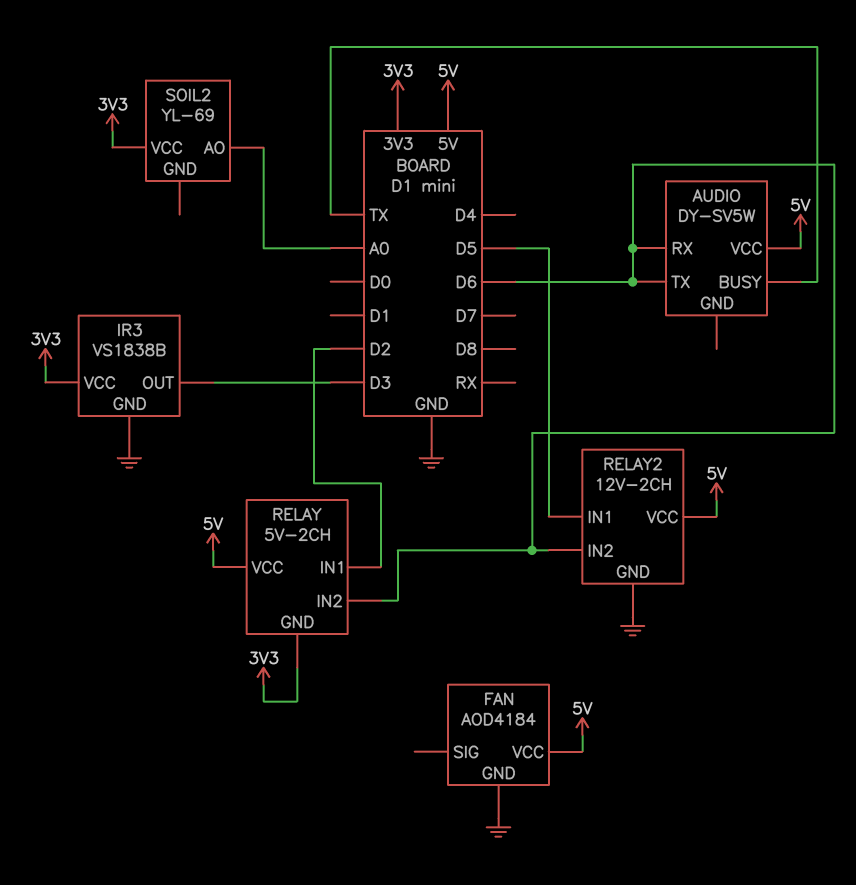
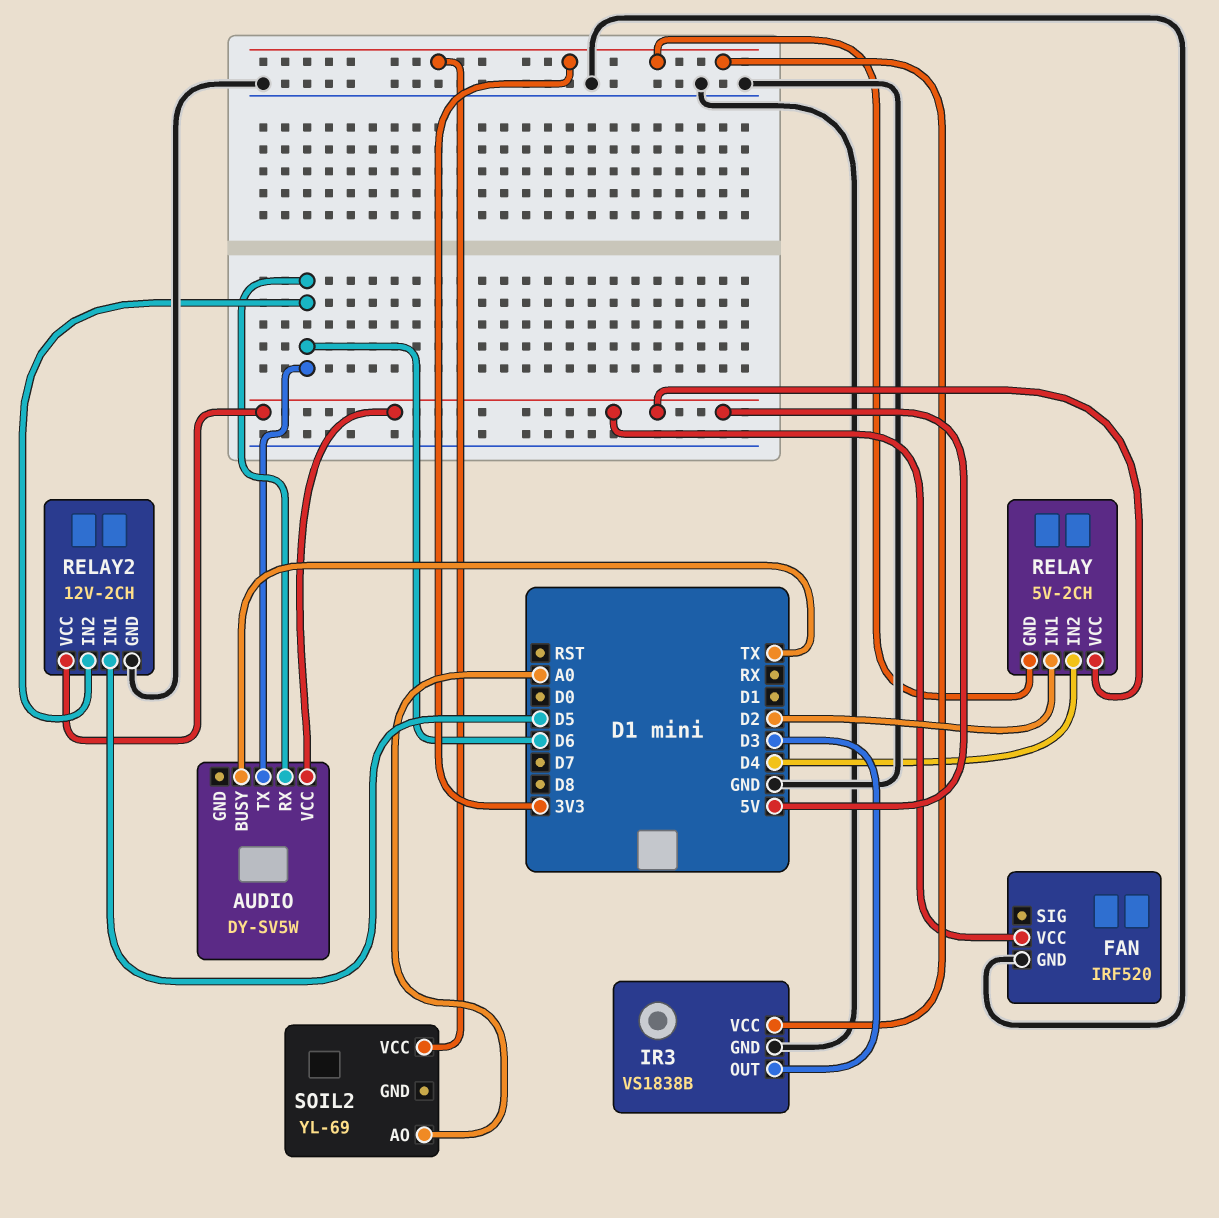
FAN: AOD4184 -> IRF520
RELAY pin IN2: D6 -> D4

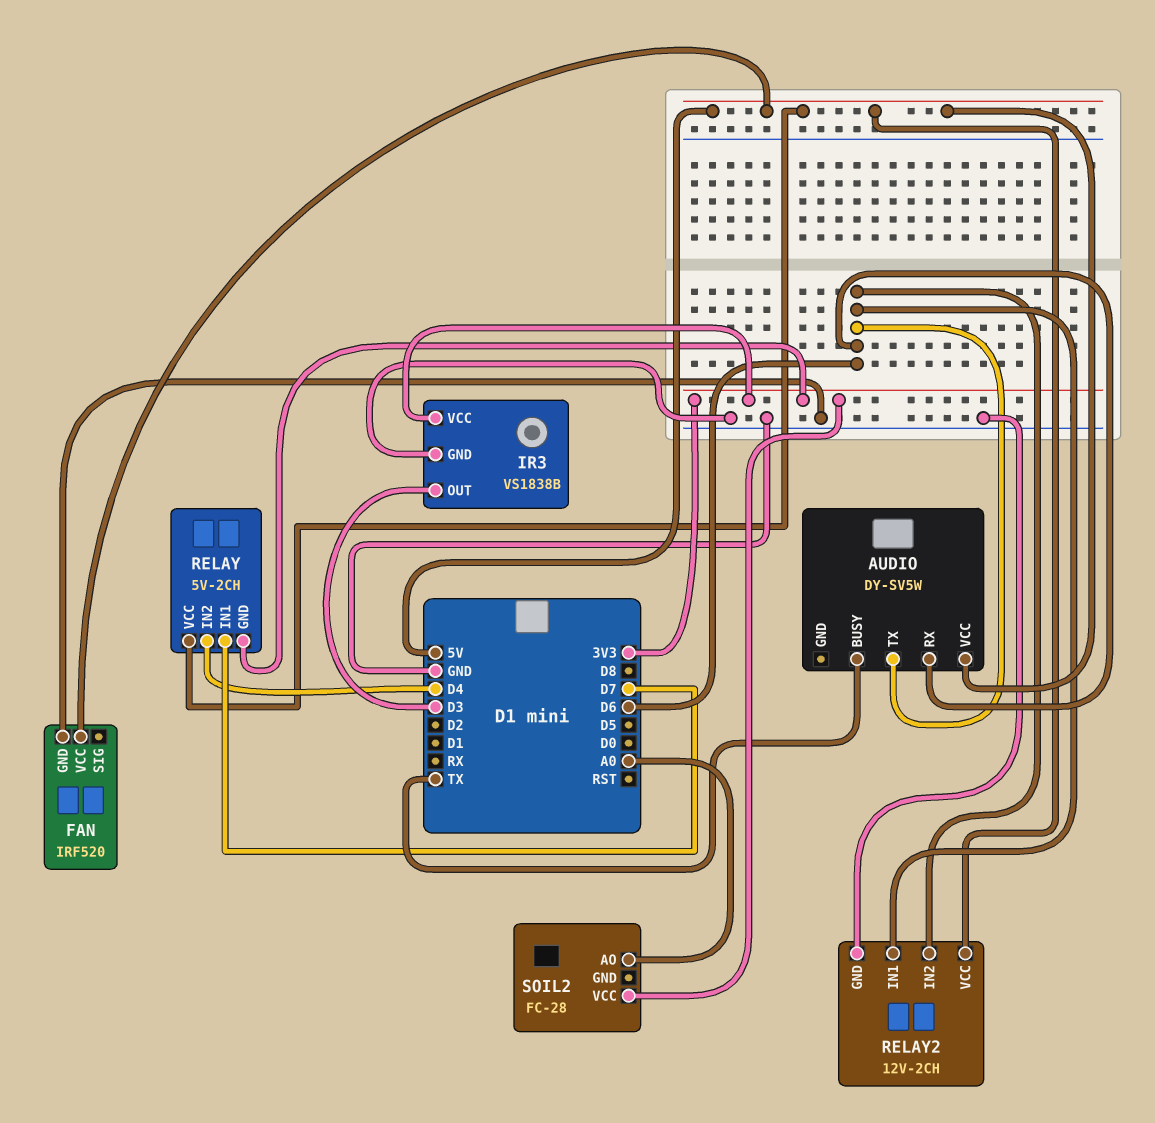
RELAY pin IN1: D2 -> D7
RELAY2 pin IN1: D5 -> D6
SOIL2: YL-69 -> FC-28

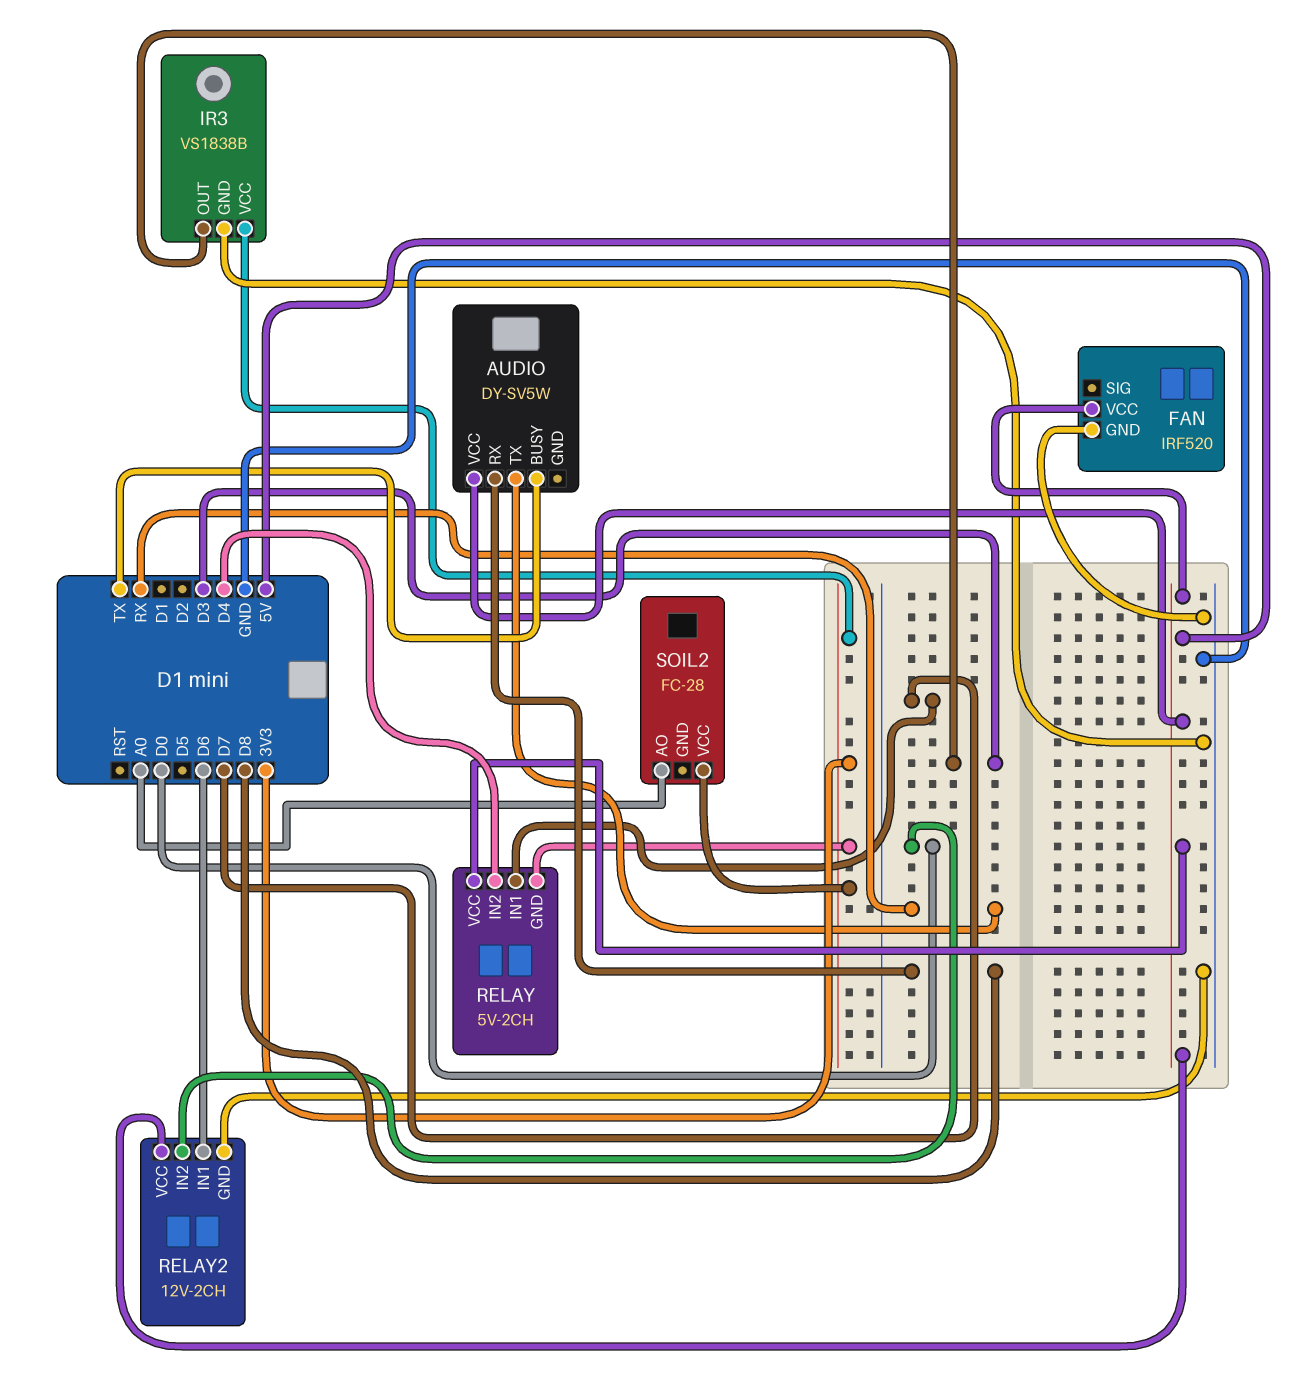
AUDIO pin RX: D6 -> D8
AUDIO pin TX: D6 -> RX
RELAY2 pin IN2: D6 -> D0

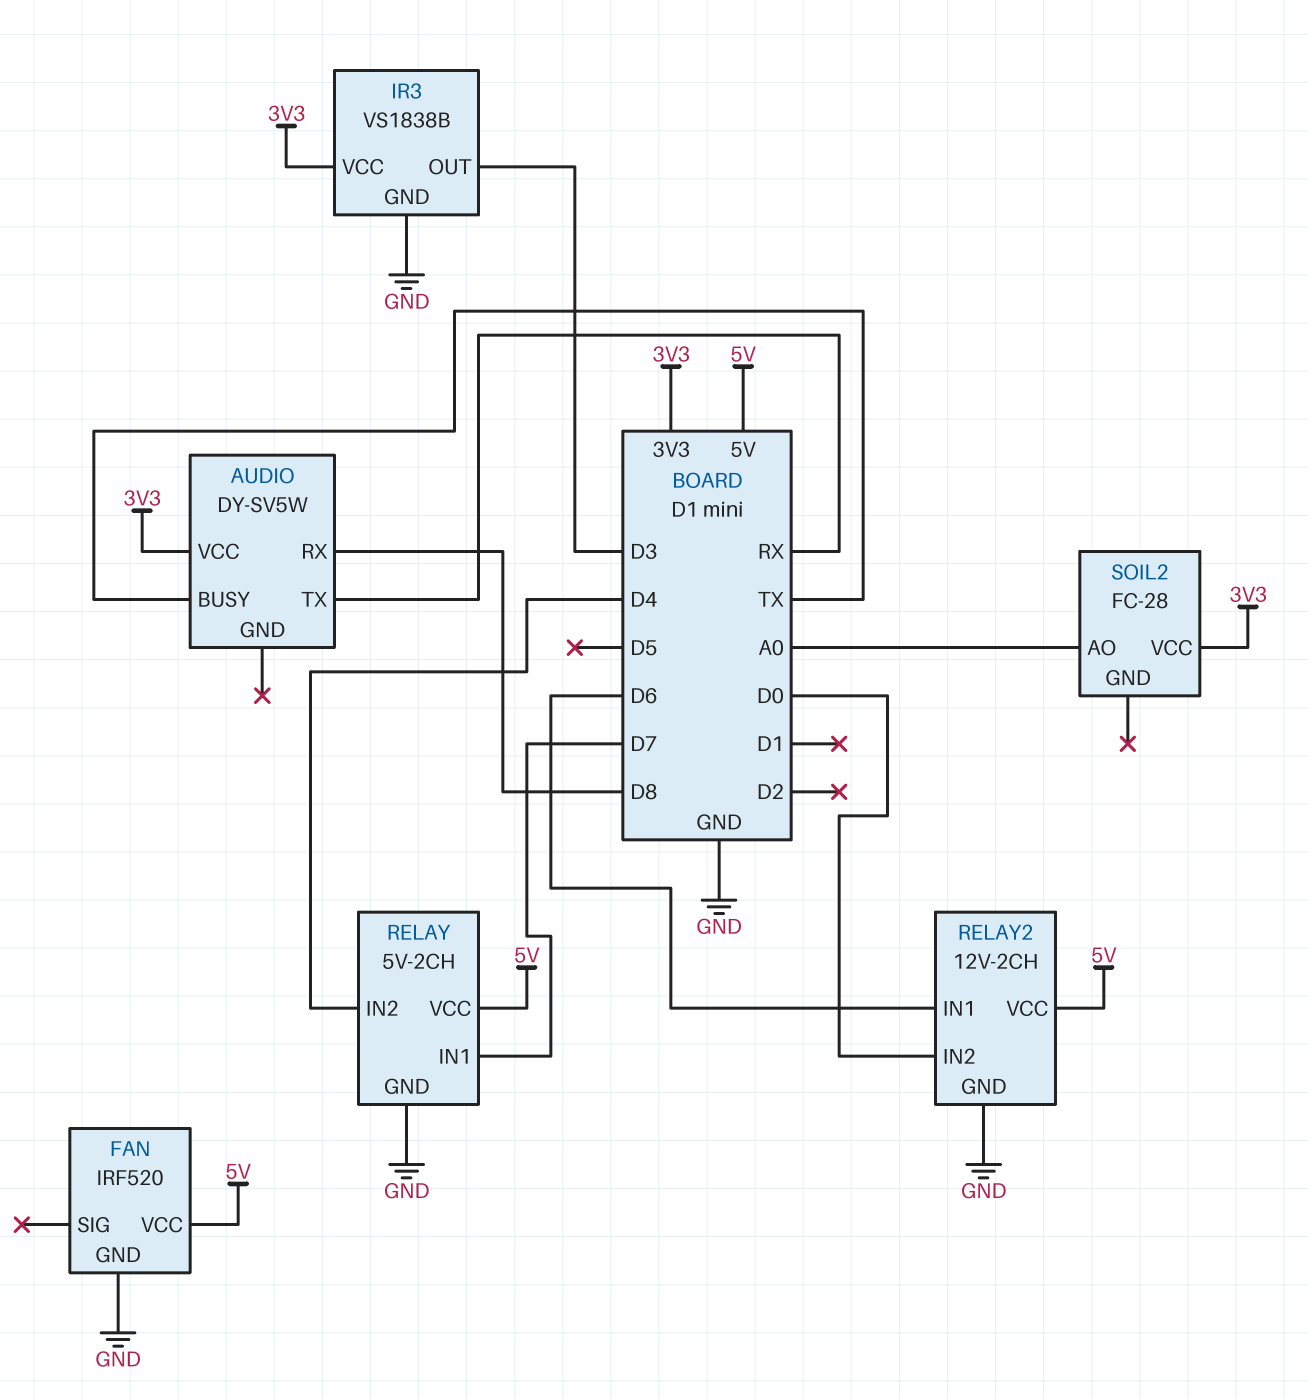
AUDIO pin VCC: 5V -> 3V3
RELAY pin GND: 3V3 -> GND

